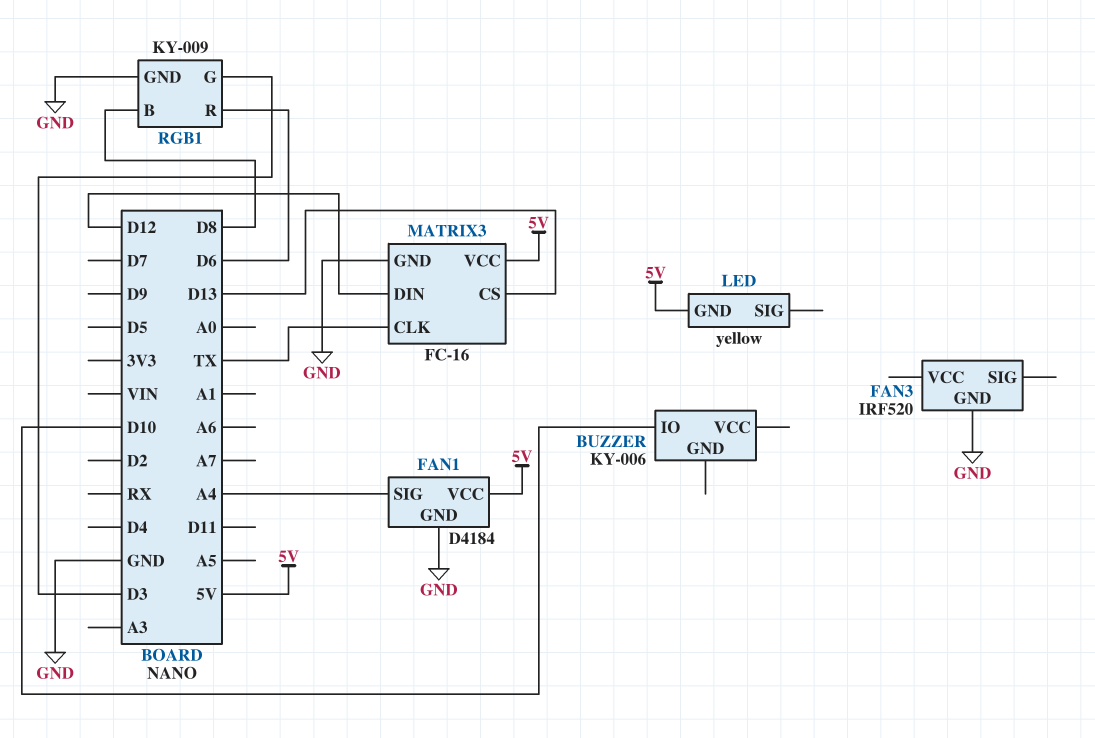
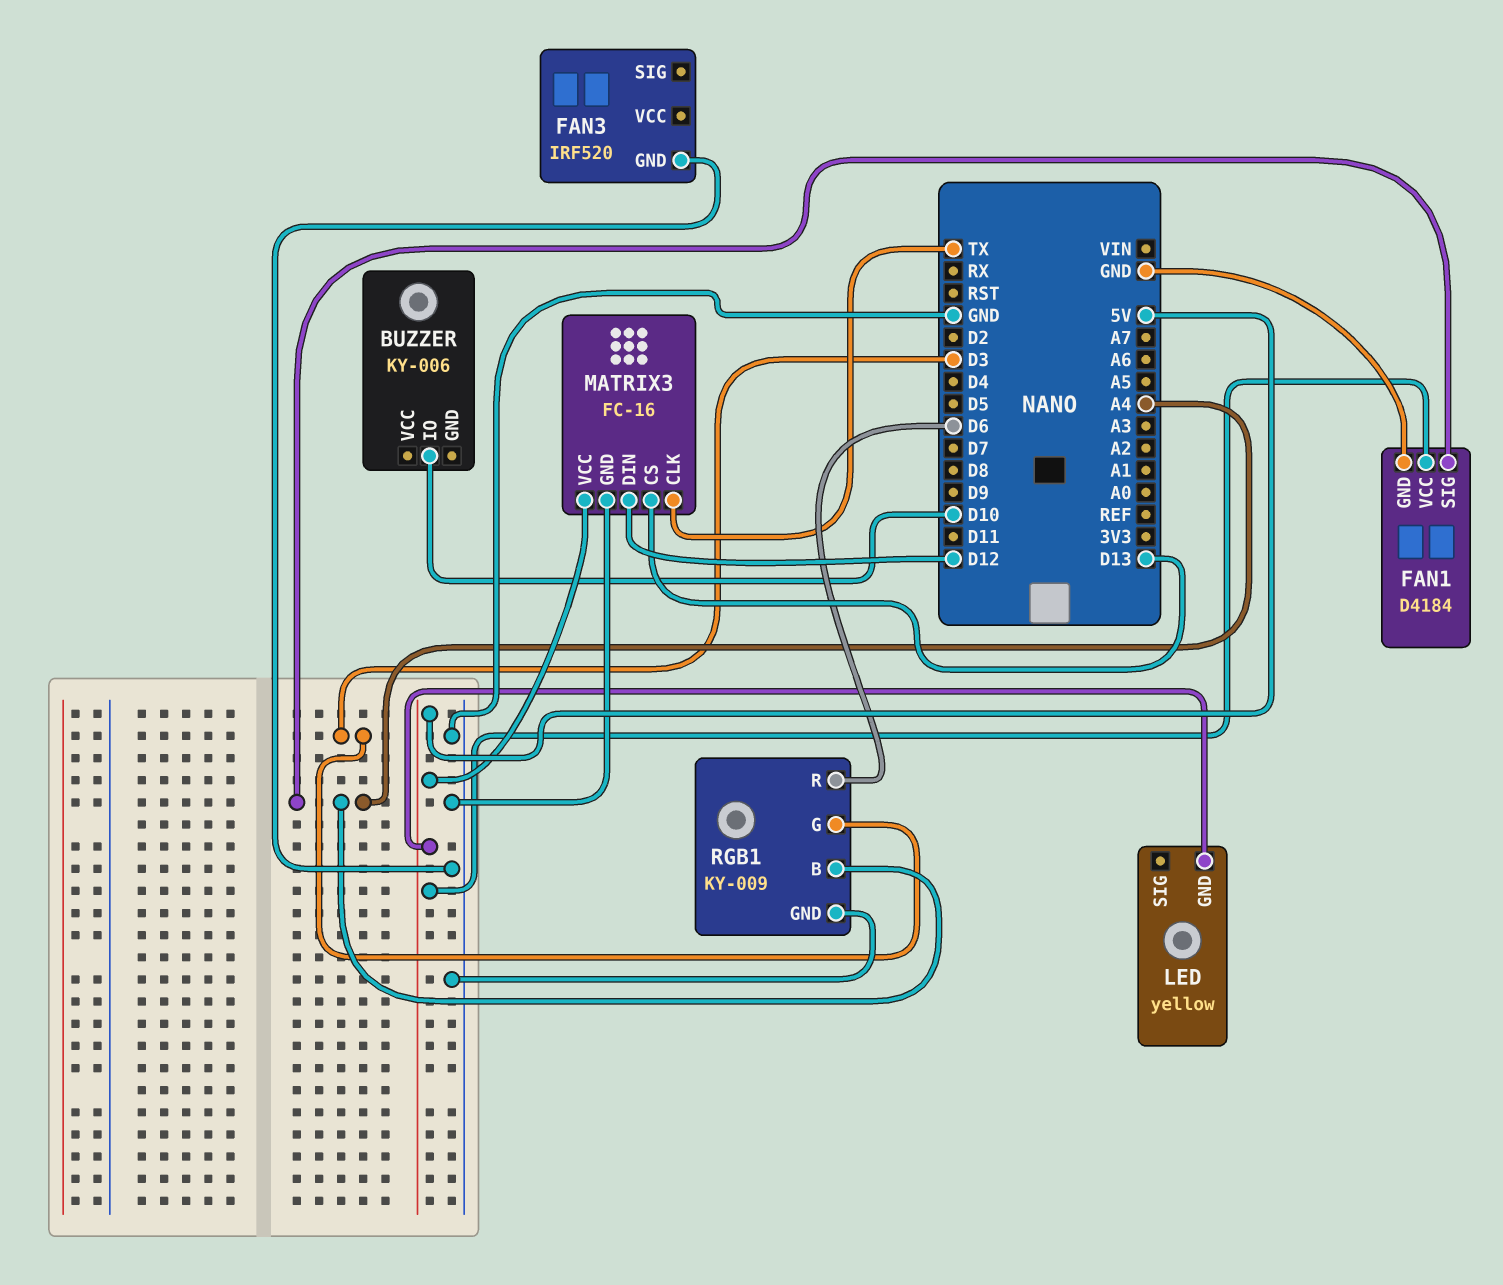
RGB1 pin B: D8 -> A4

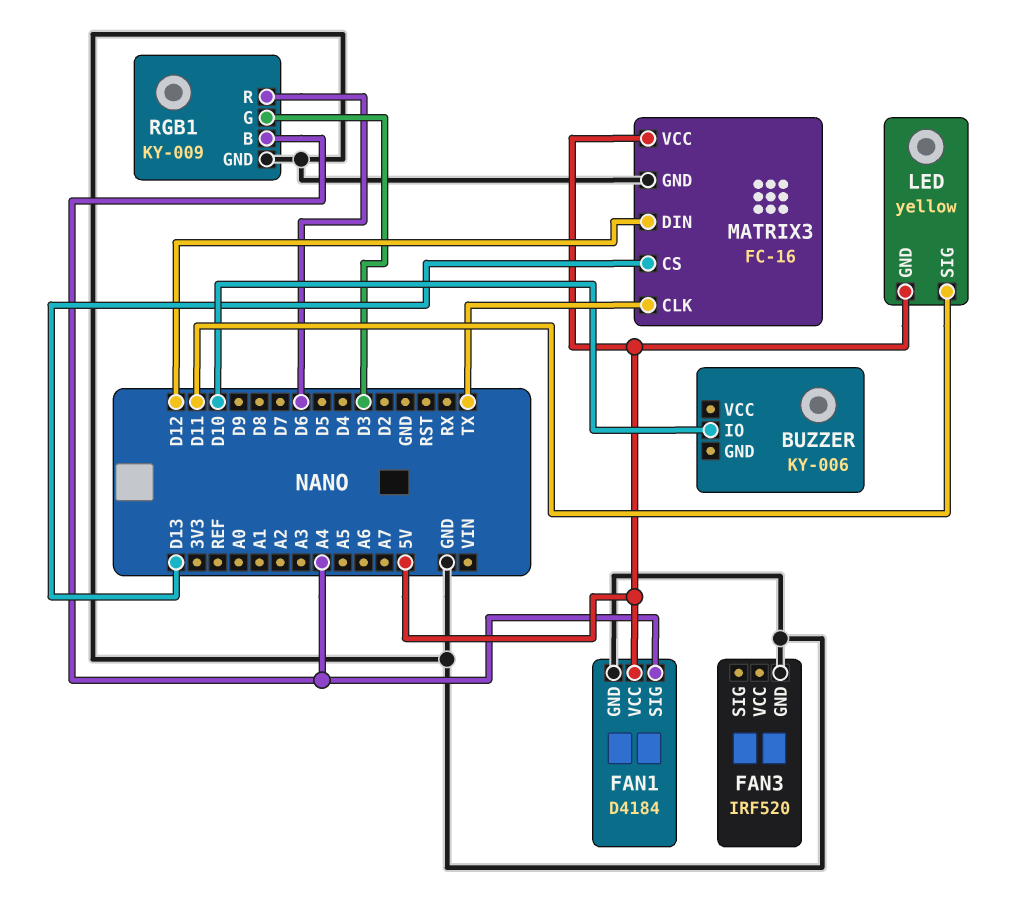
LED pin SIG: none -> D11

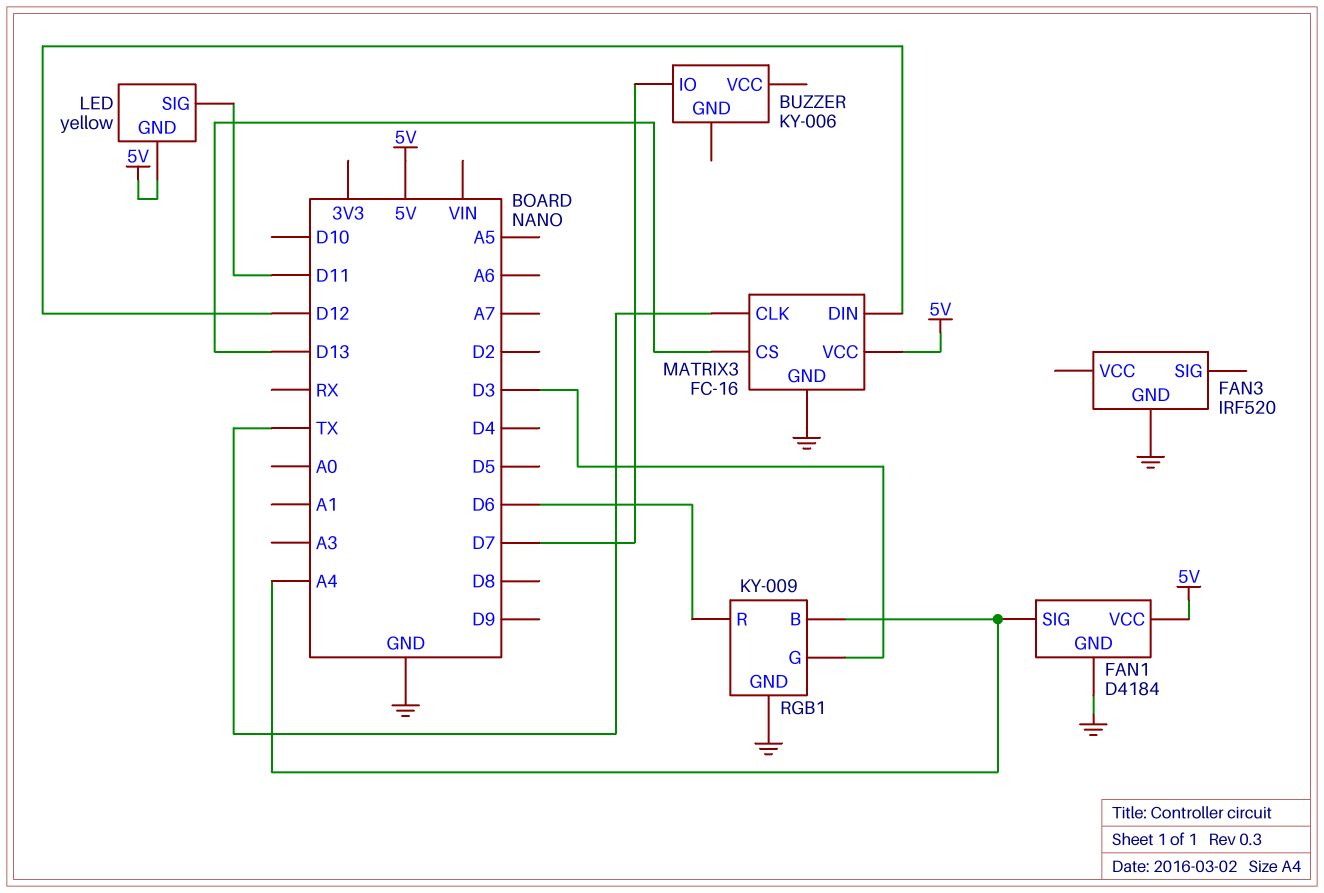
BUZZER pin IO: D10 -> D7

